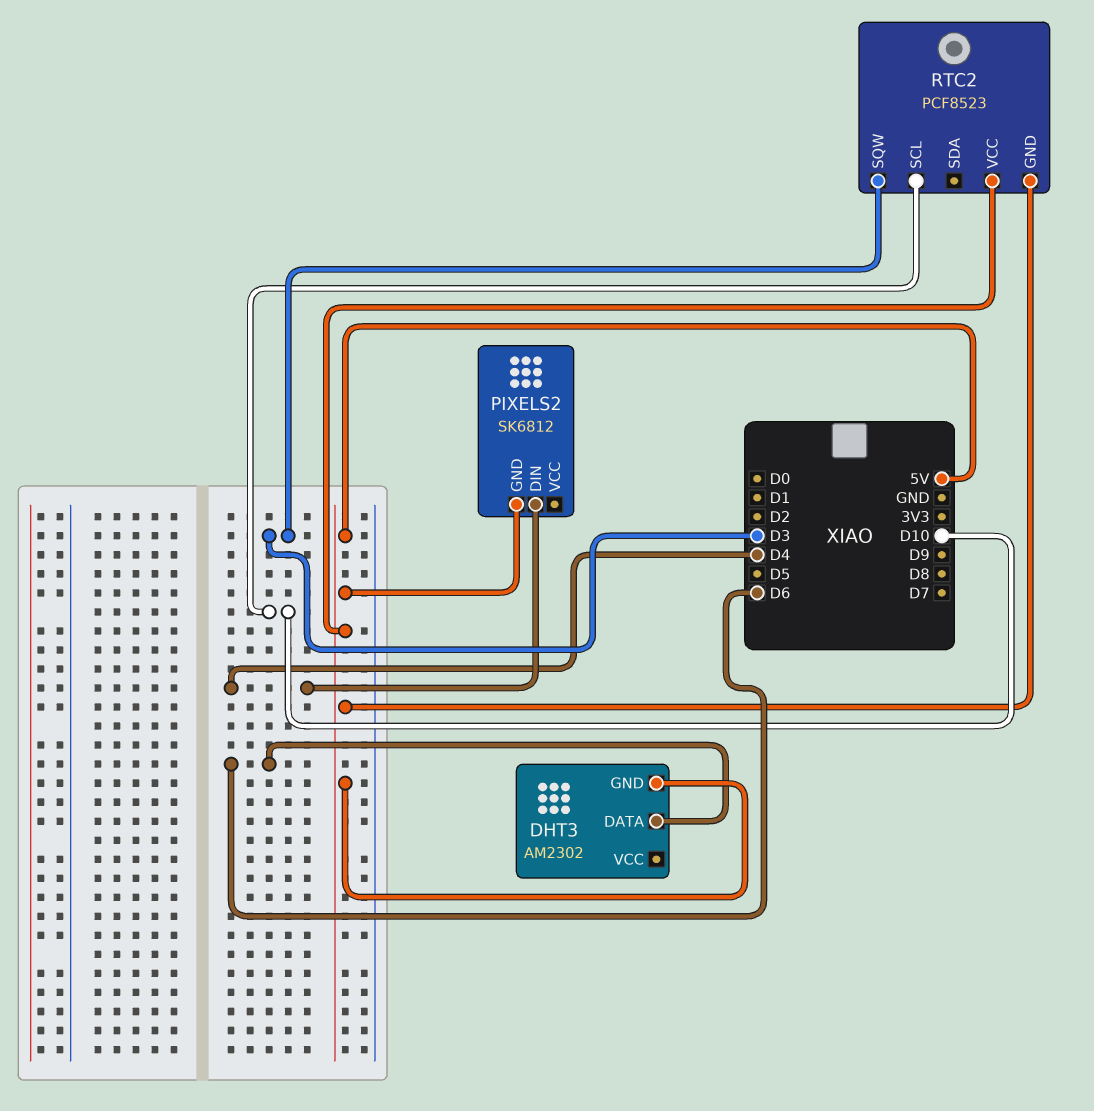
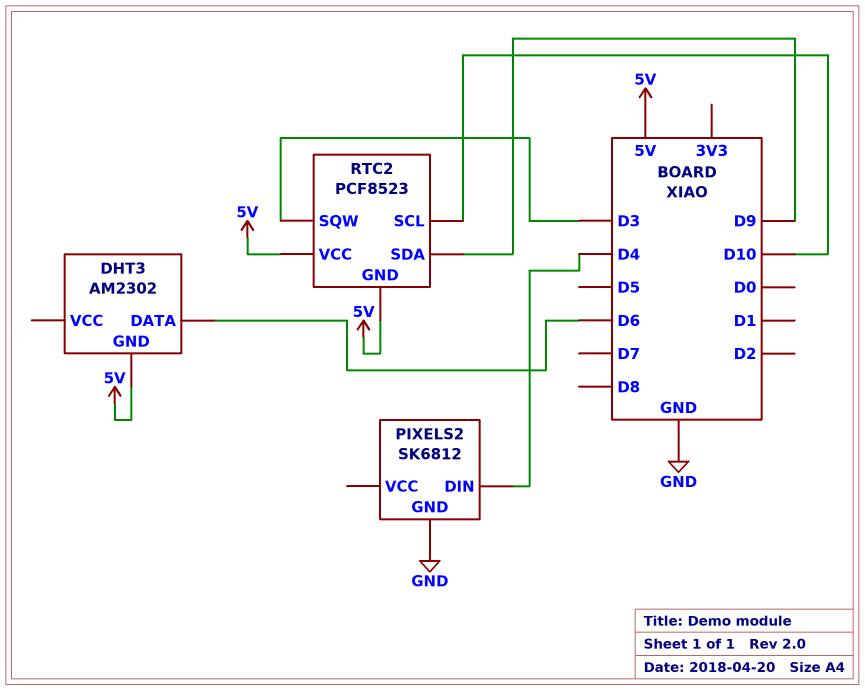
PIXELS2 pin GND: 5V -> GND
RTC2 pin SDA: none -> D9

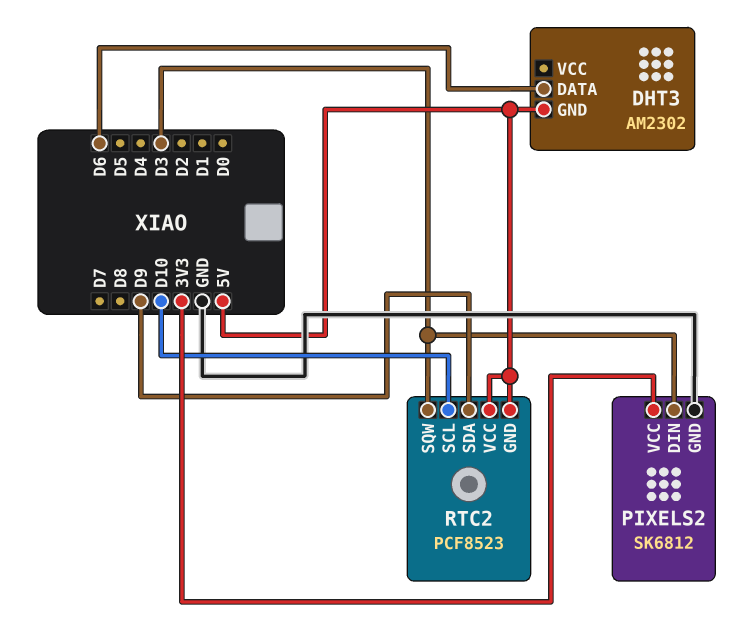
PIXELS2 pin DIN: D4 -> D3
PIXELS2 pin VCC: none -> 3V3

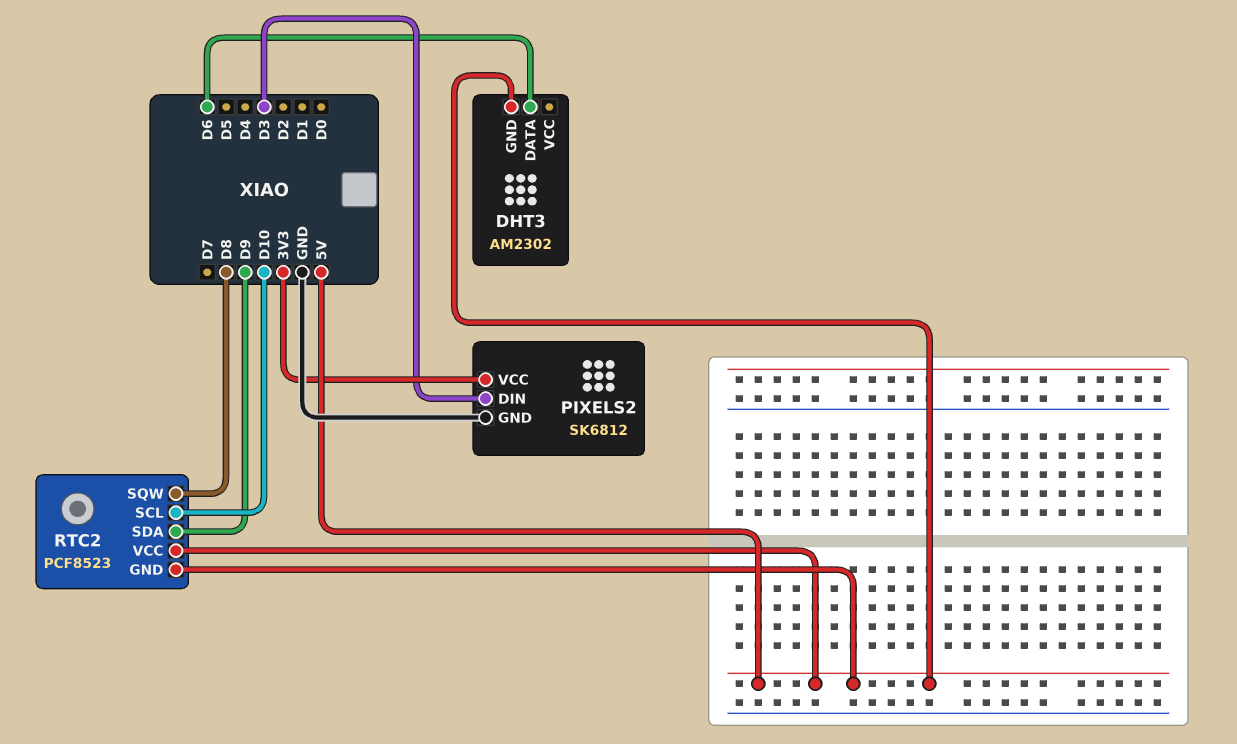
RTC2 pin SQW: D3 -> D8

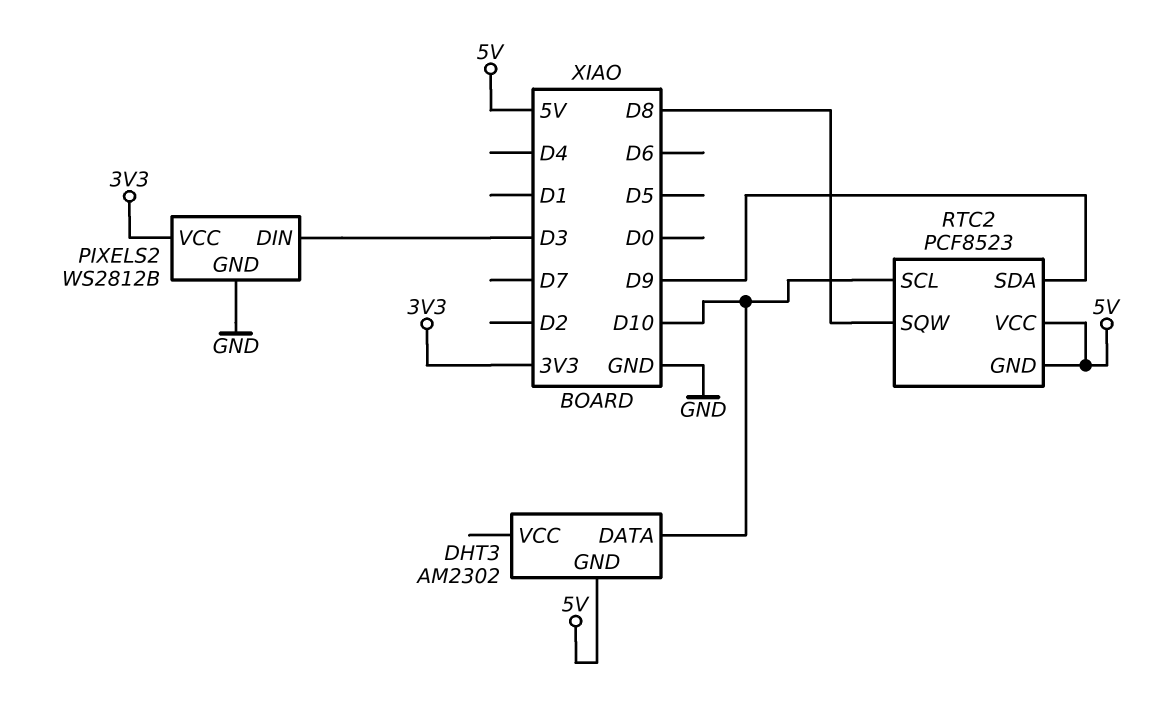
DHT3 pin DATA: D6 -> D10
PIXELS2: SK6812 -> WS2812B

